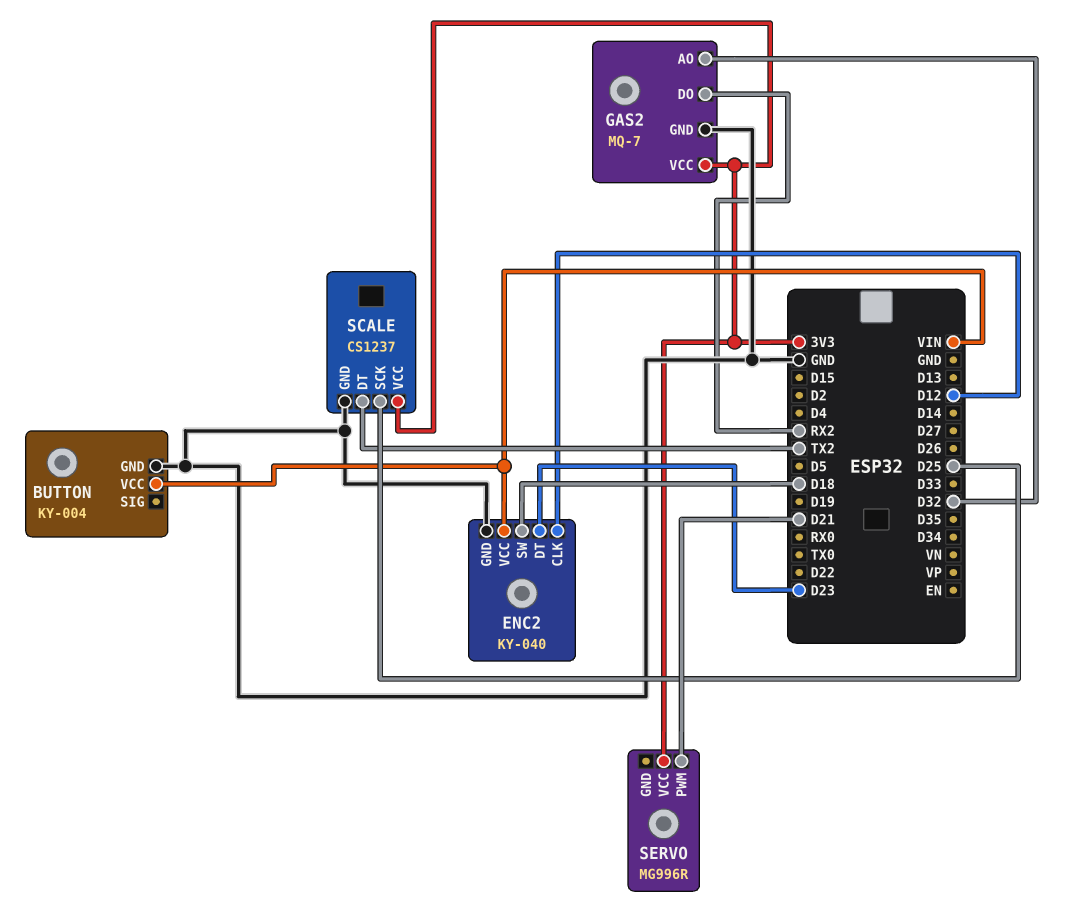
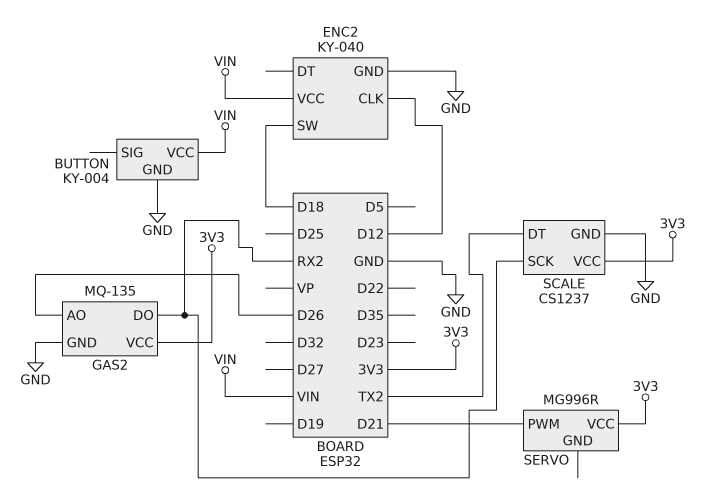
ENC2 pin DT: D23 -> none
GAS2: MQ-7 -> MQ-135
GAS2 pin AO: D32 -> D26
SCALE pin SCK: D25 -> RX2

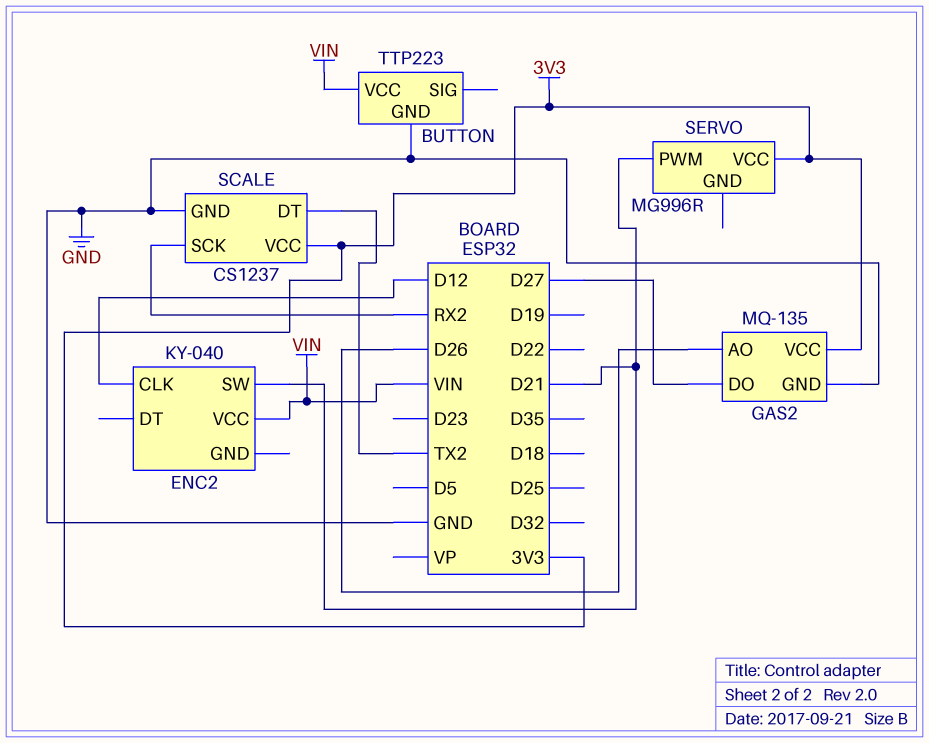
BUTTON: KY-004 -> TTP223
ENC2 pin GND: GND -> none
ENC2 pin SW: D18 -> D21
GAS2 pin DO: RX2 -> D27

